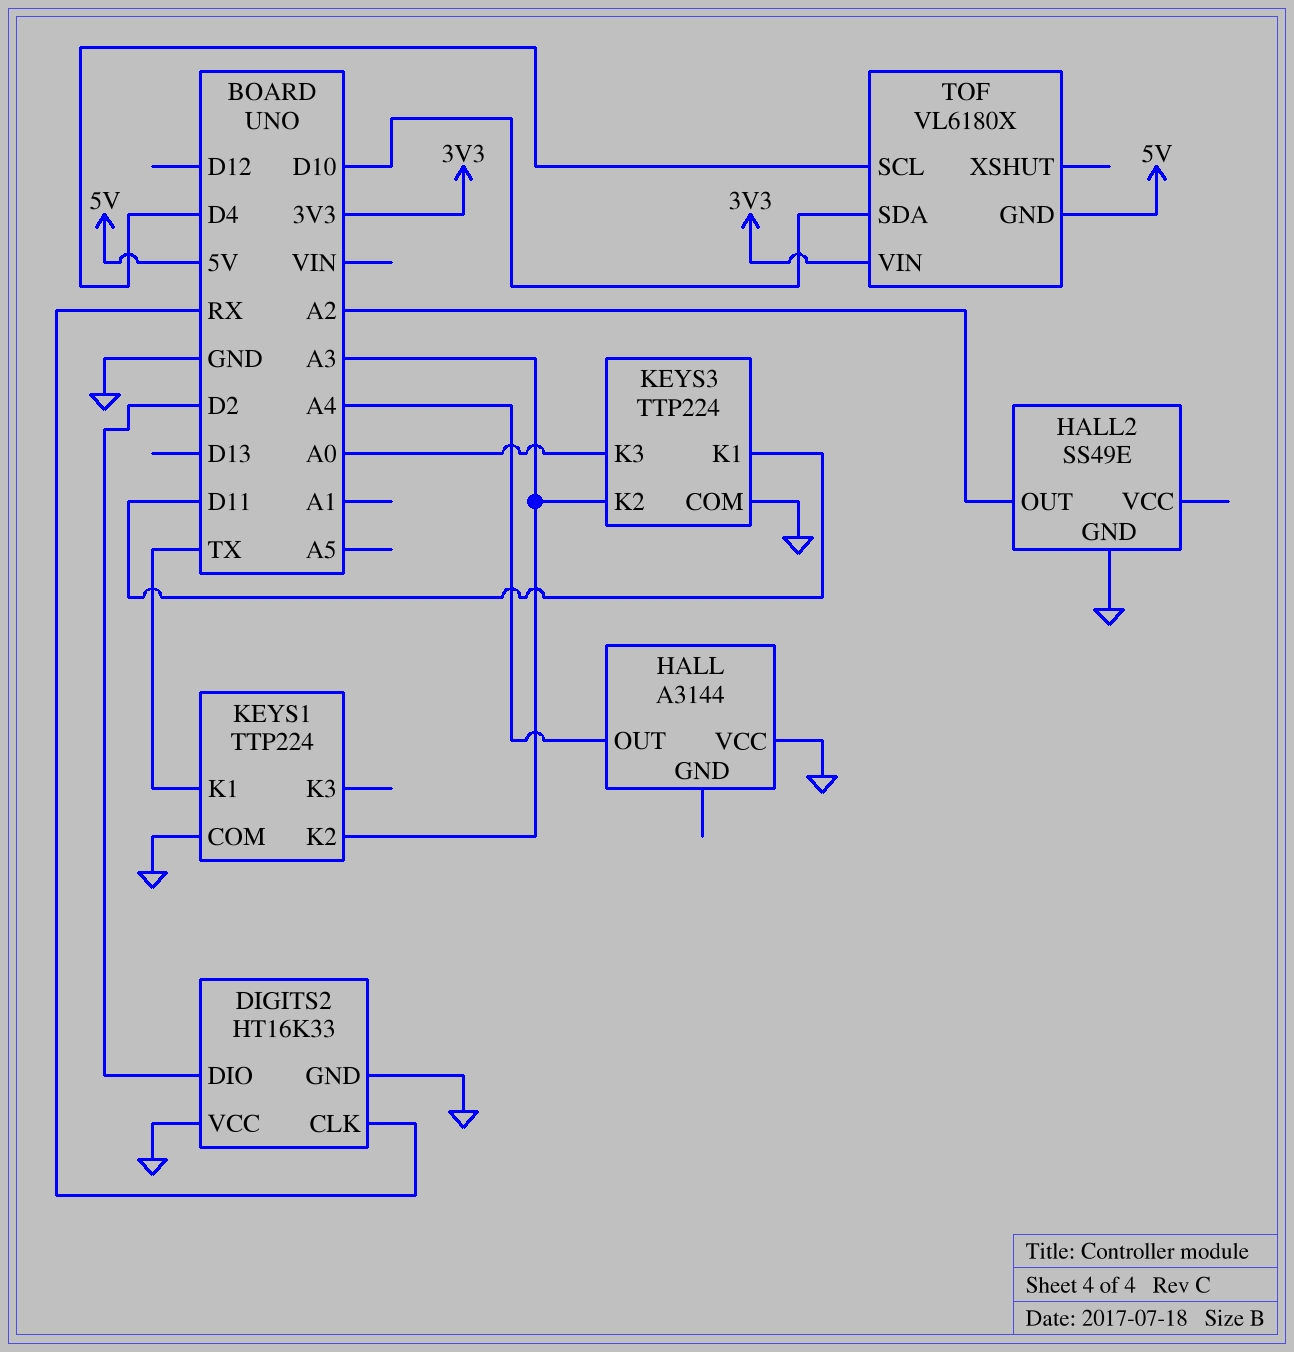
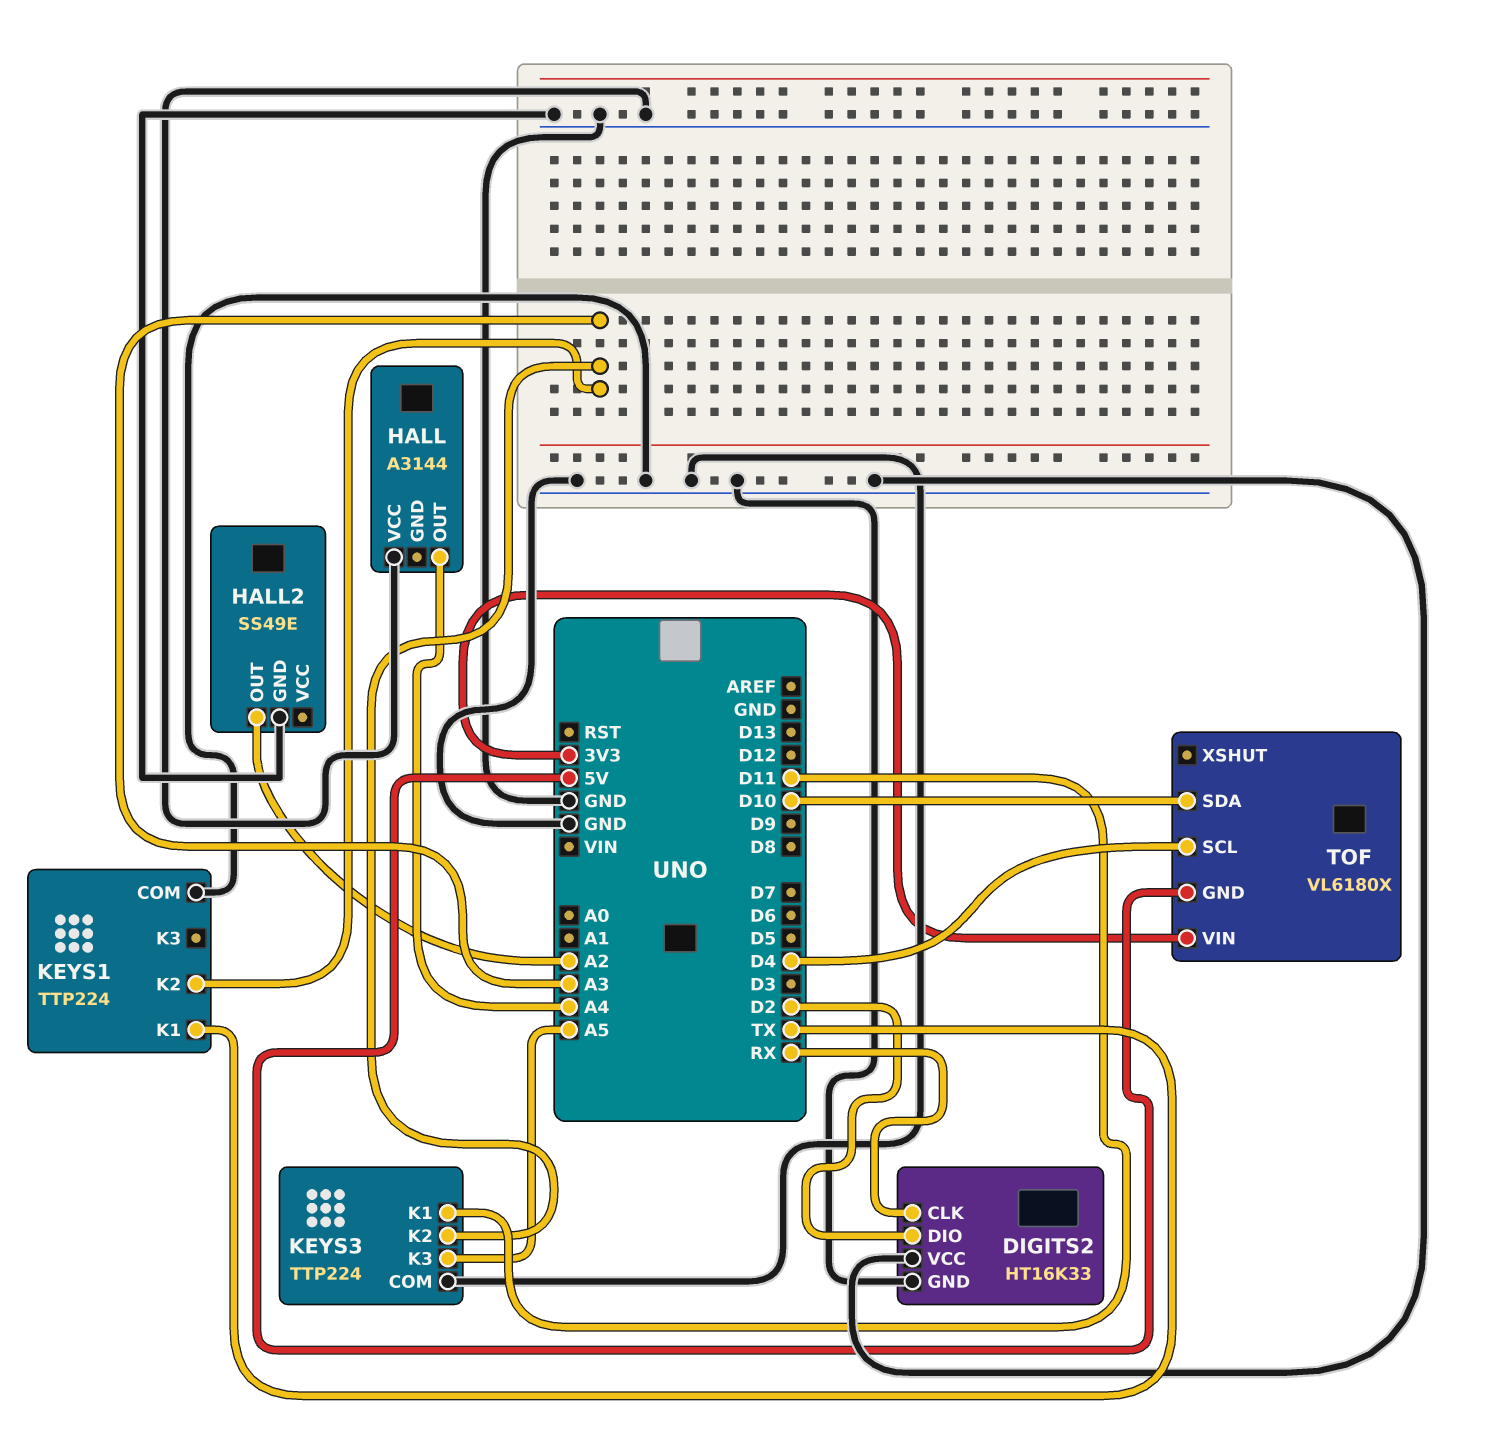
KEYS3 pin K3: A0 -> A5

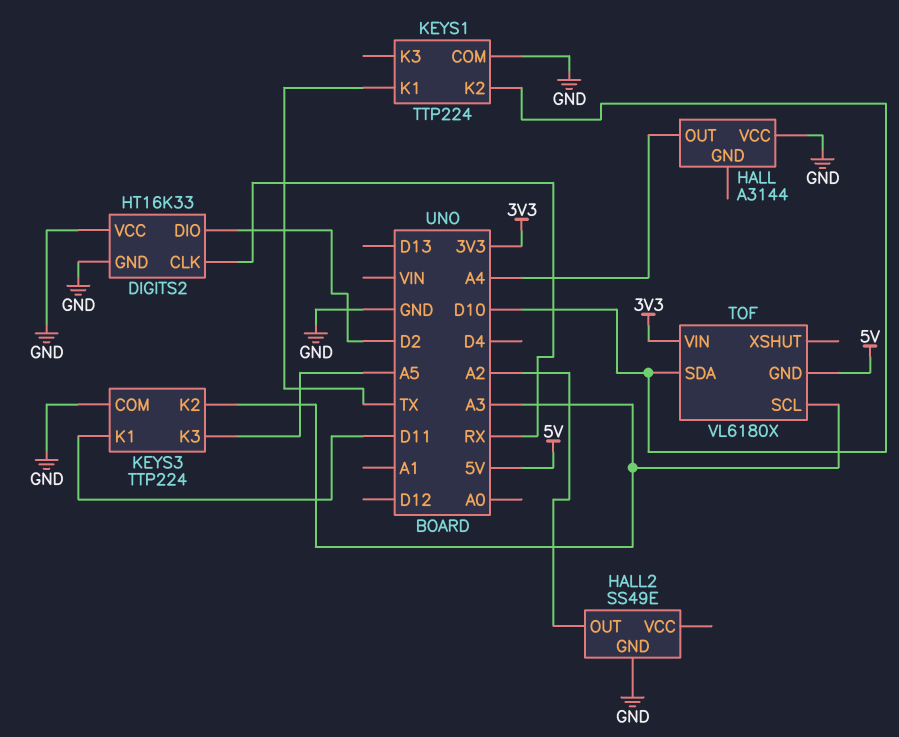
KEYS1 pin K2: A3 -> D10
TOF pin SCL: D4 -> A3

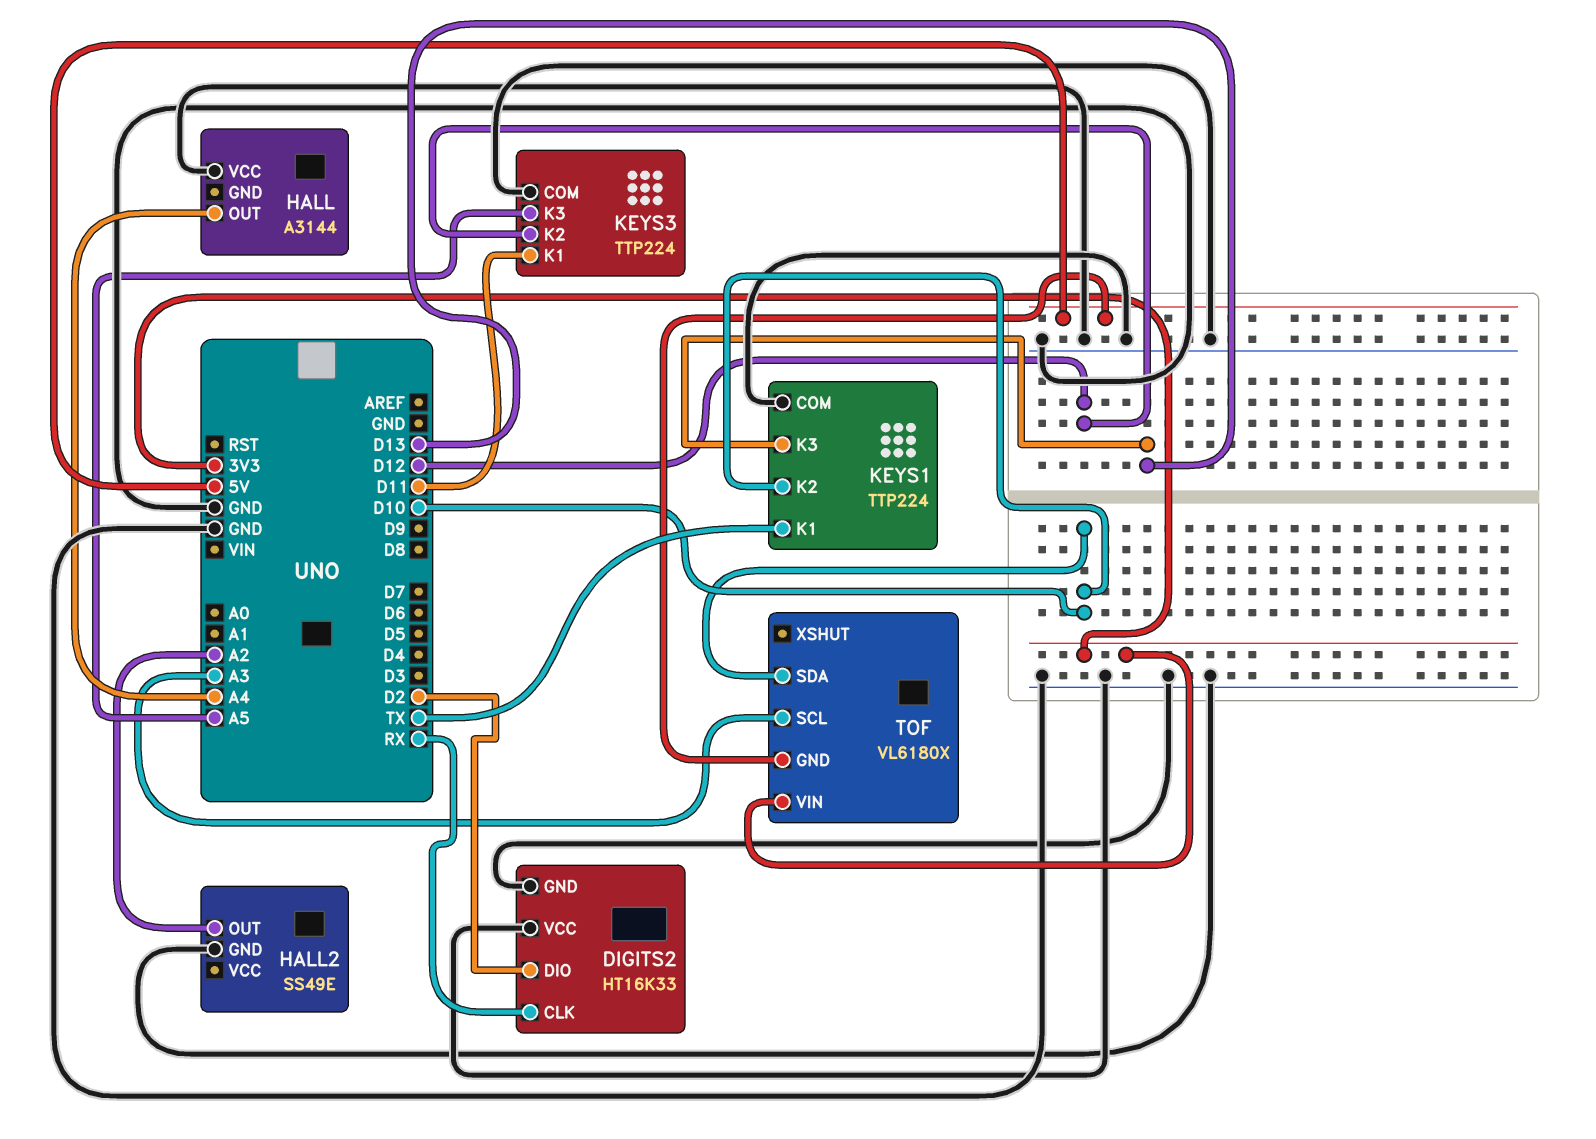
KEYS1 pin K3: none -> D13
KEYS3 pin K2: A3 -> D12

